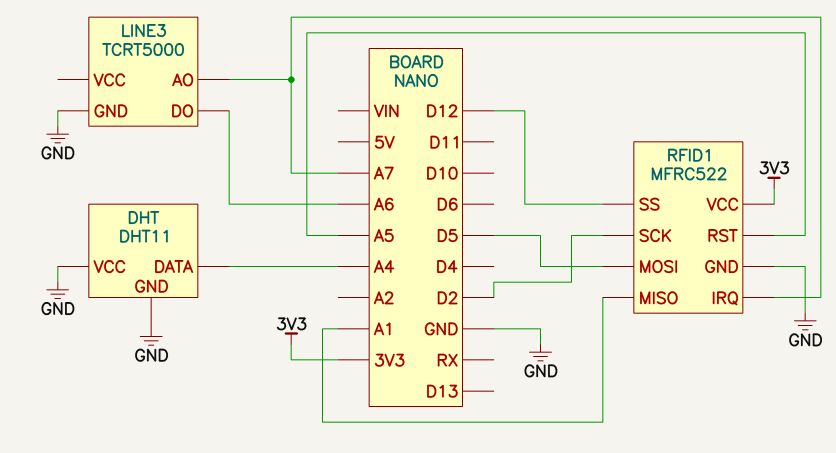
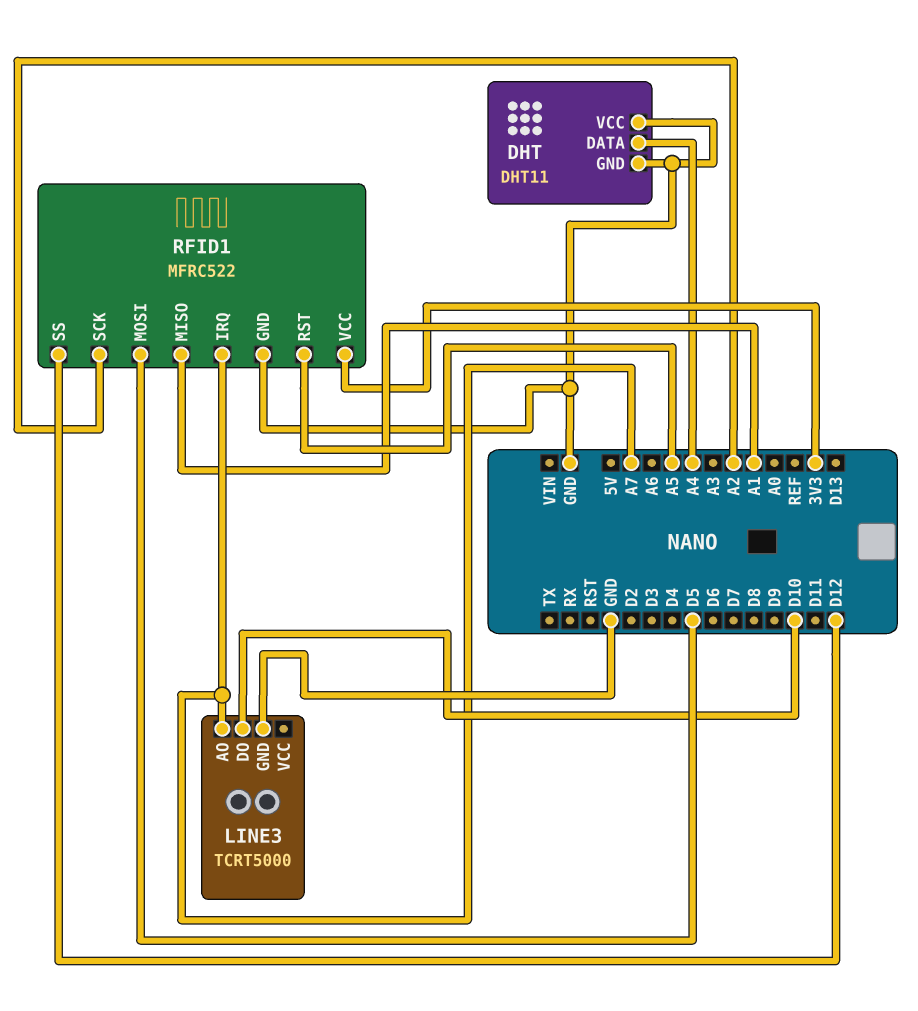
LINE3 pin DO: A6 -> D10
RFID1 pin SCK: D2 -> A2

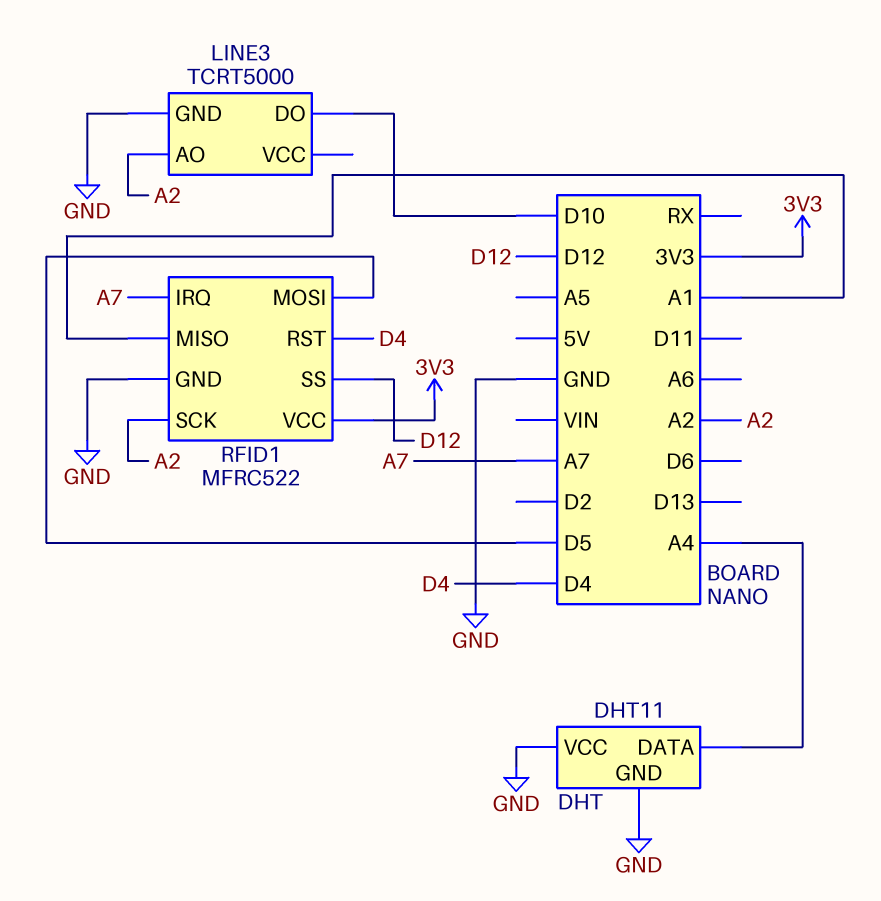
LINE3 pin AO: A7 -> A2
RFID1 pin RST: A5 -> D4

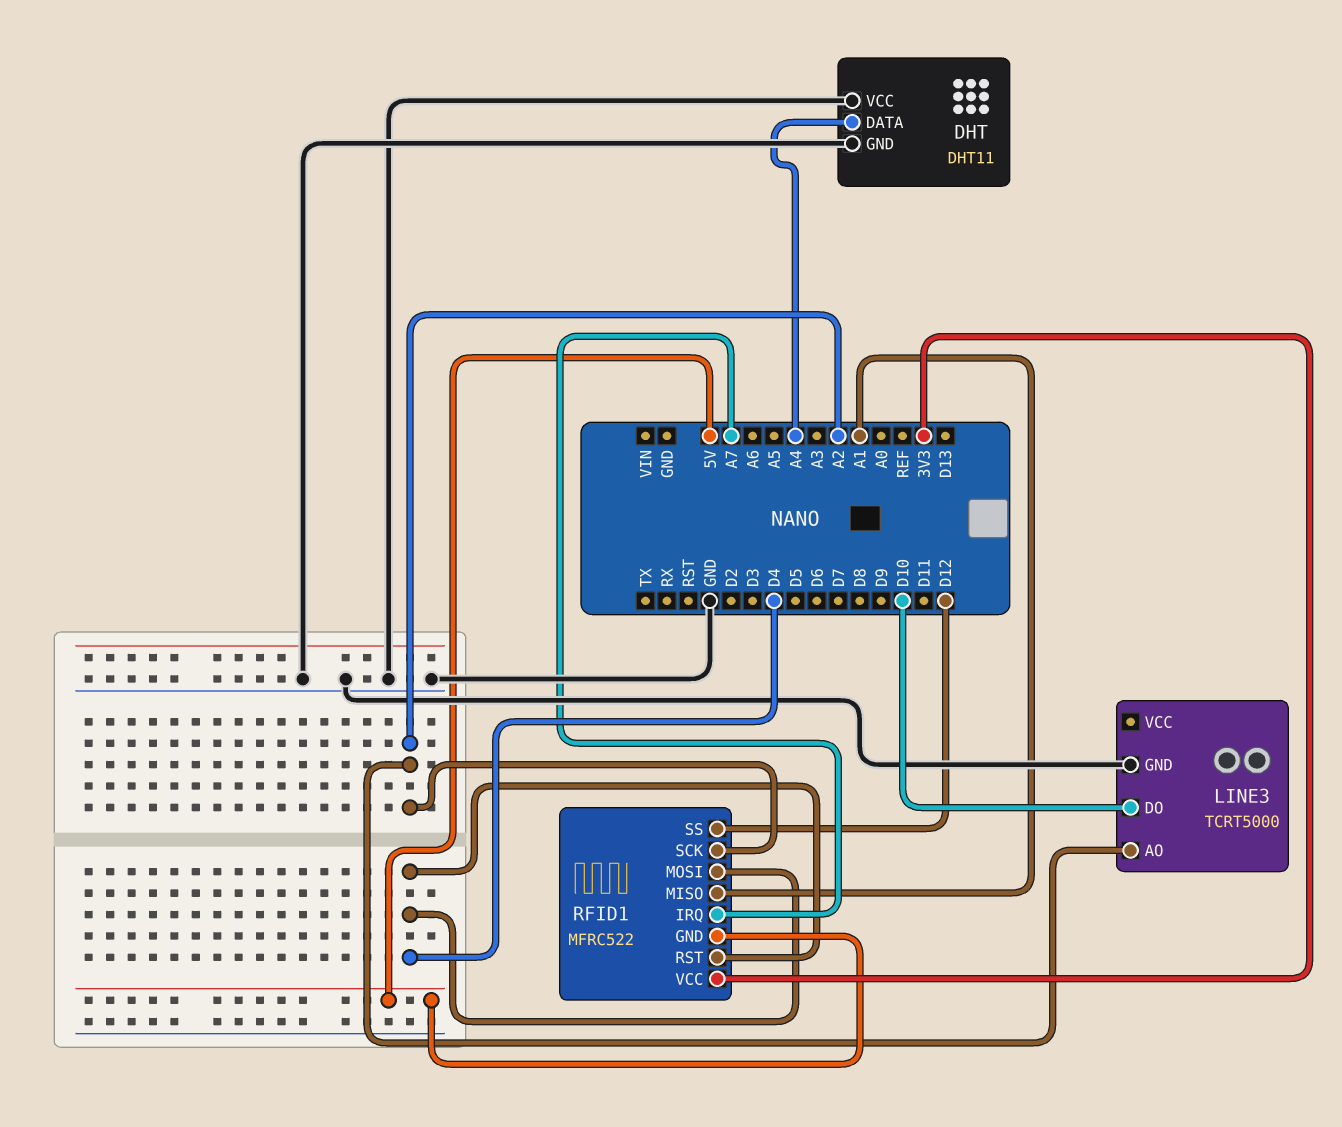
RFID1 pin GND: GND -> 5V
RFID1 pin MOSI: D5 -> D4

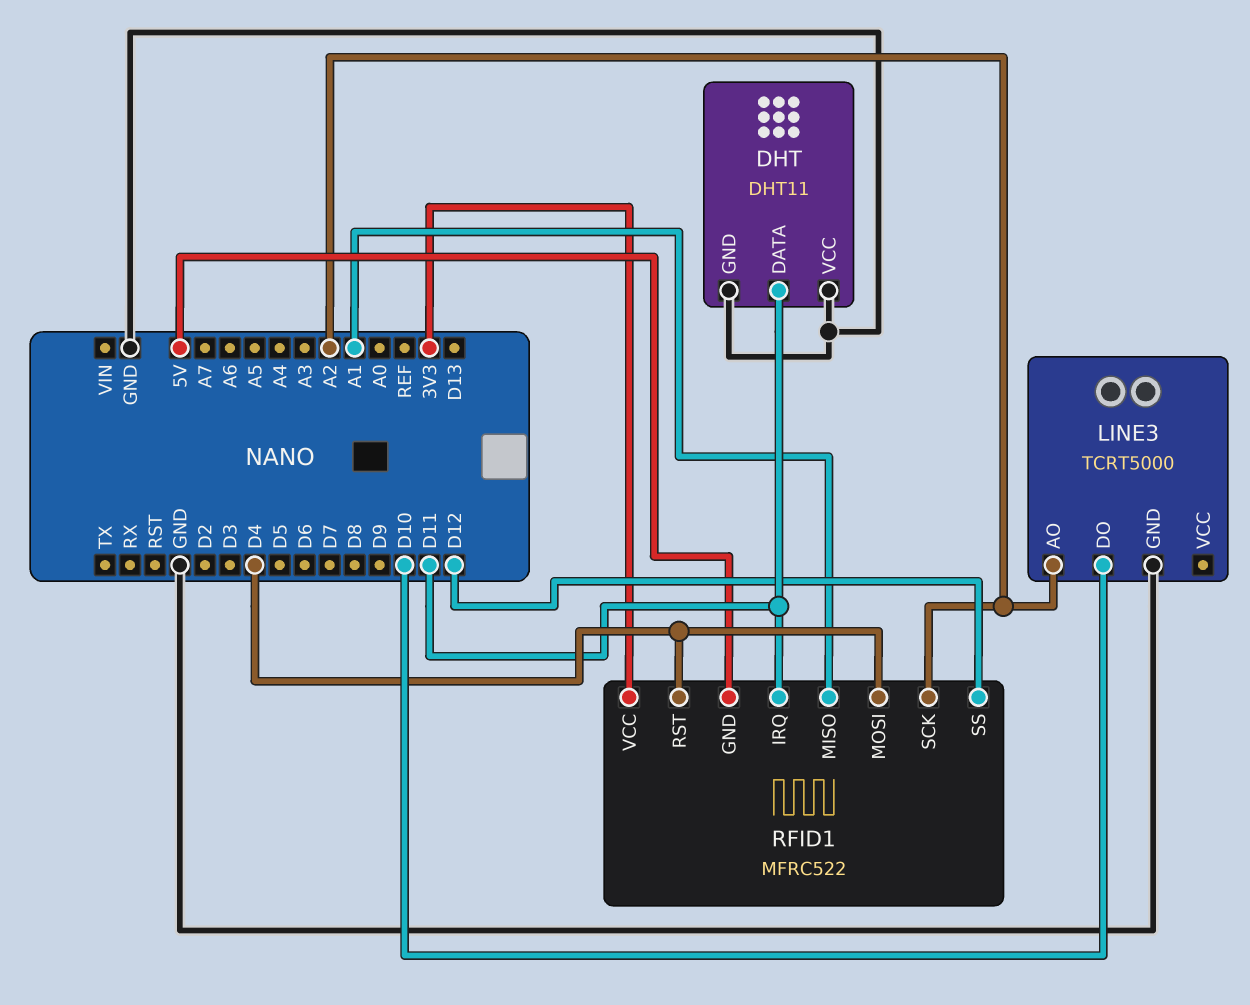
DHT pin DATA: A4 -> D11
RFID1 pin IRQ: A7 -> D11

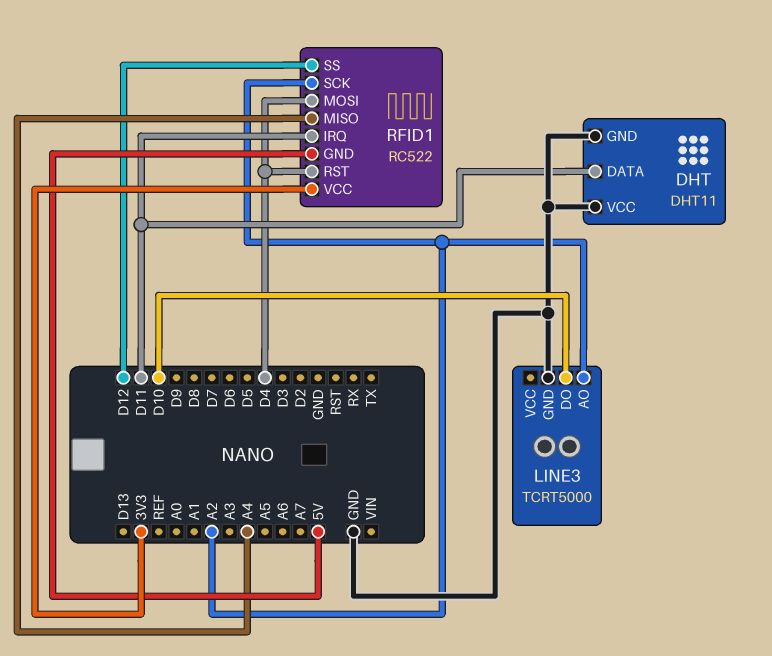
RFID1: MFRC522 -> RC522
RFID1 pin MISO: A1 -> A4

